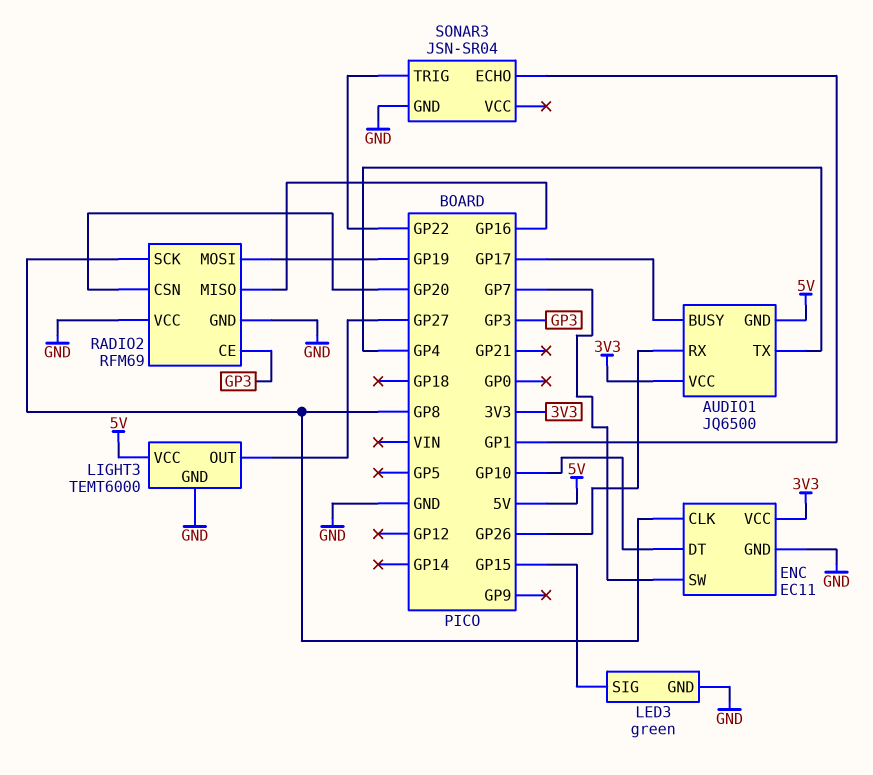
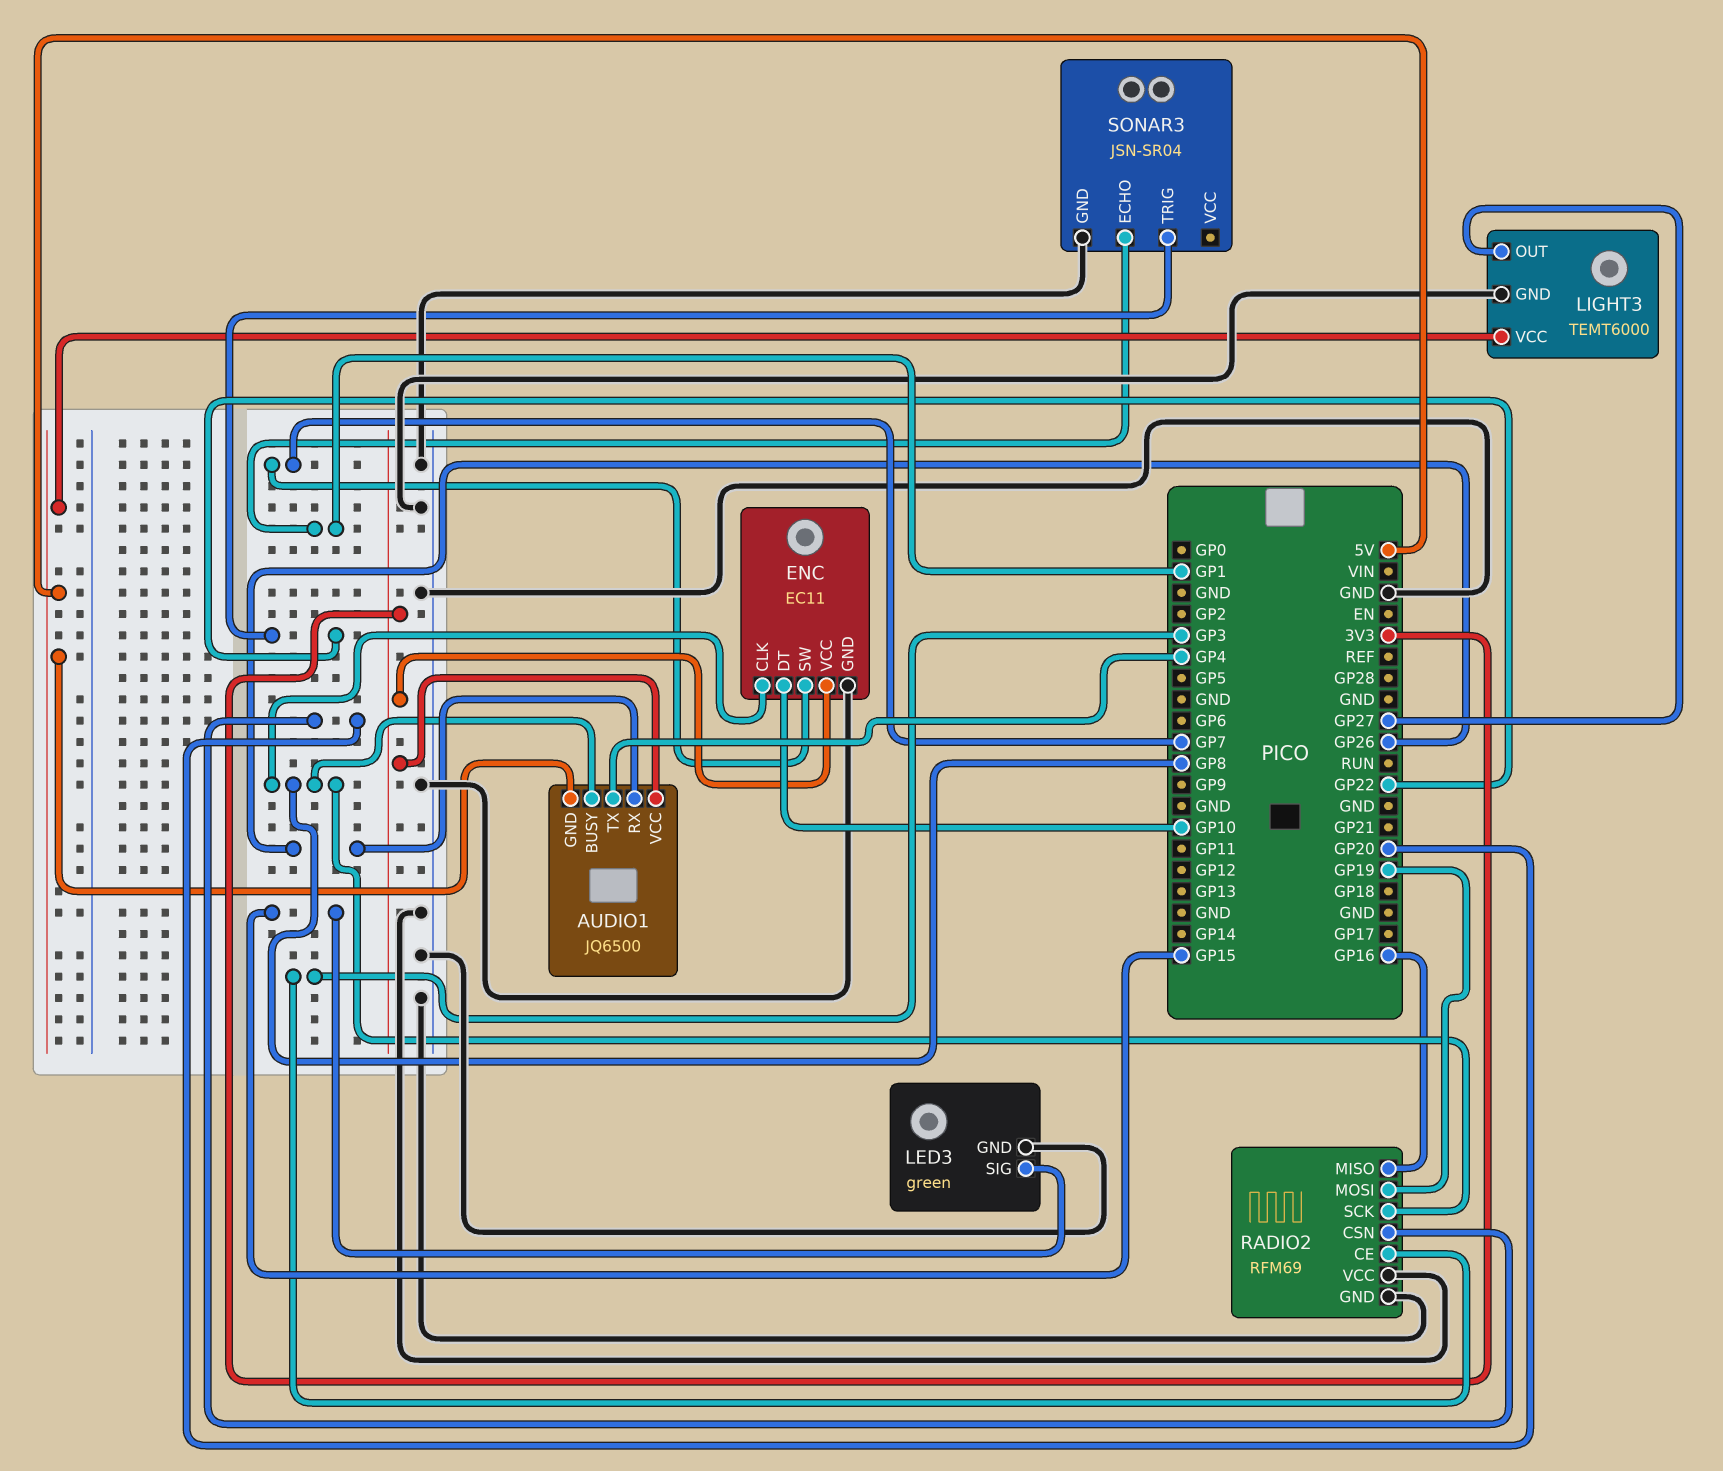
AUDIO1 pin BUSY: GP17 -> GP8

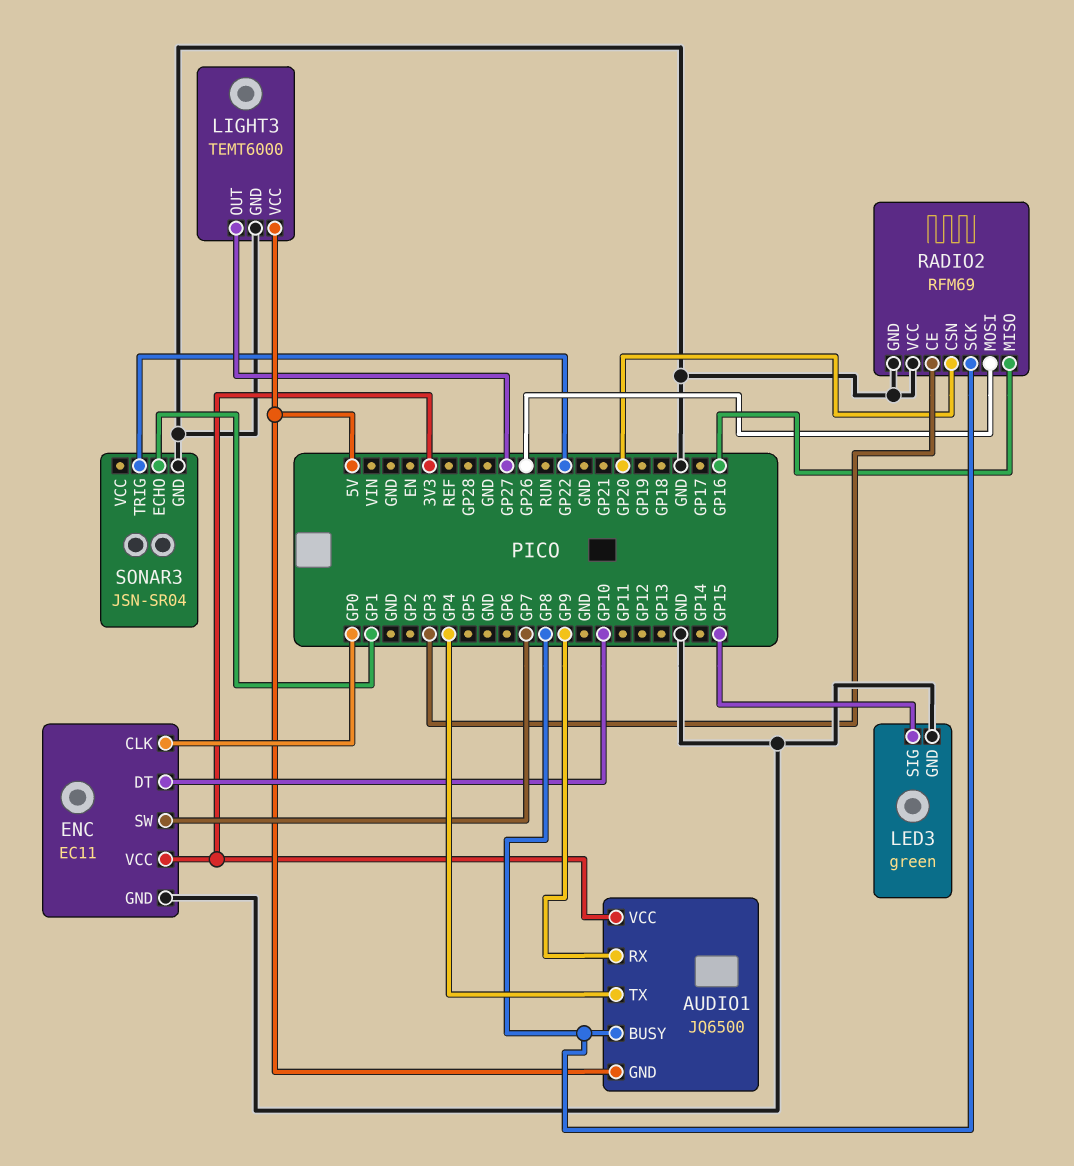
AUDIO1 pin RX: GP26 -> GP9
ENC pin CLK: GP8 -> GP0
RADIO2 pin MOSI: GP19 -> GP26

